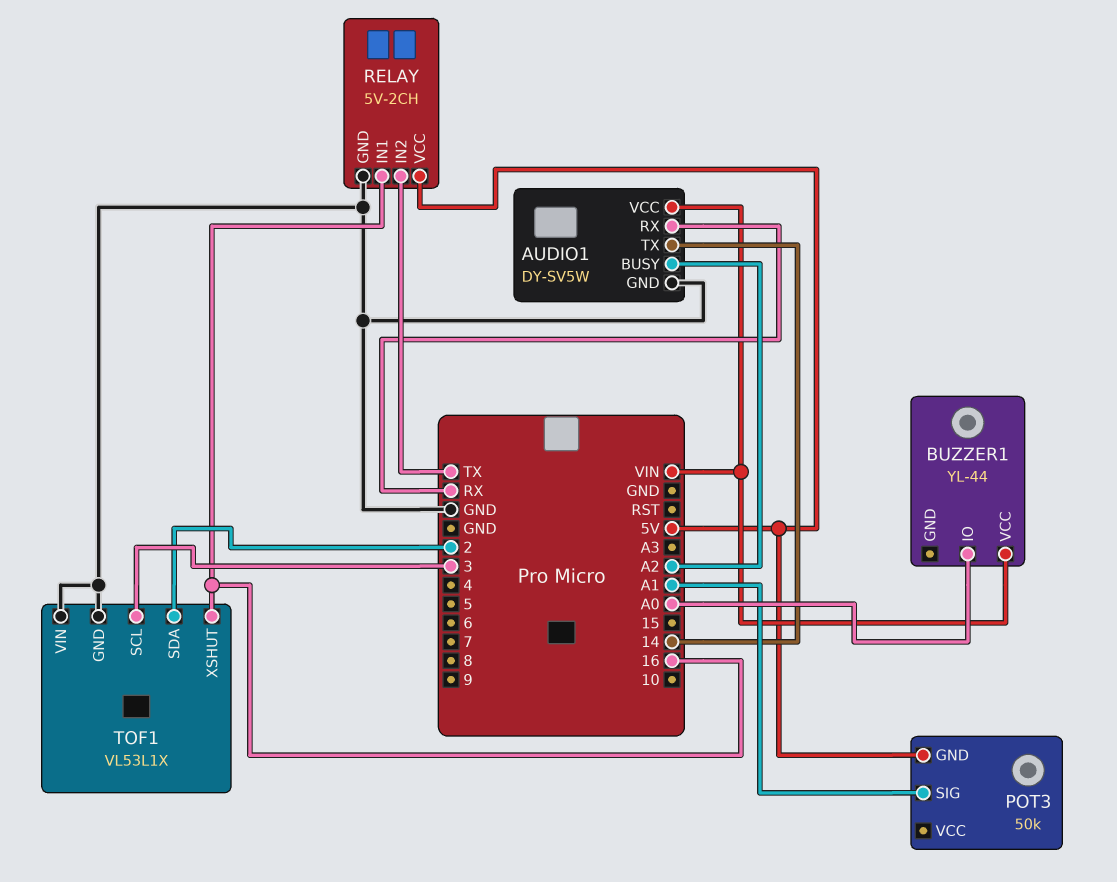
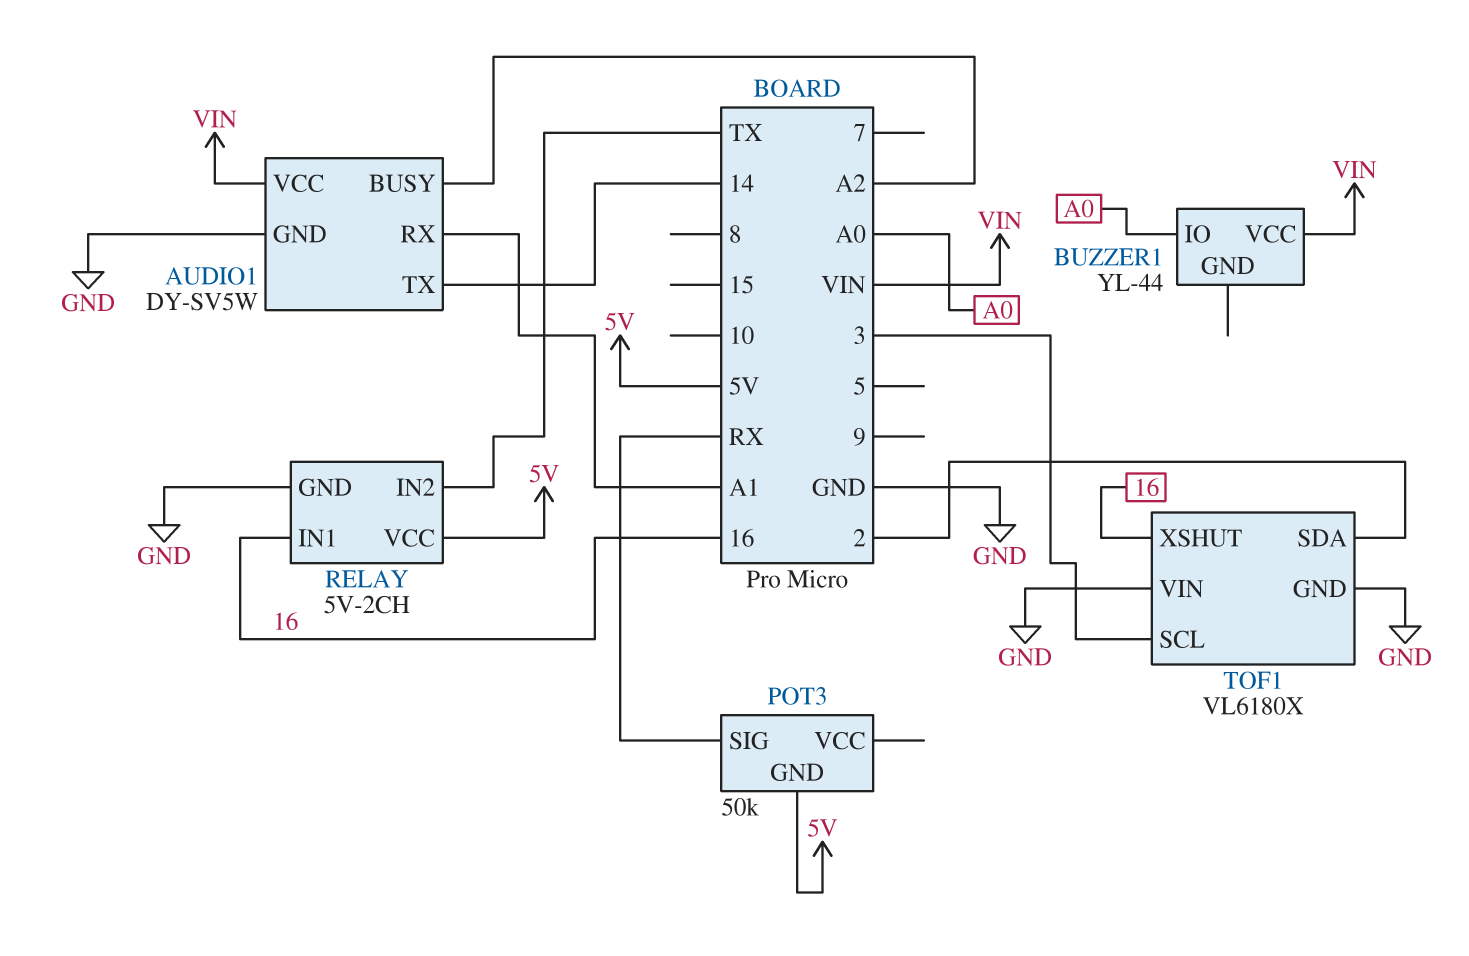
AUDIO1 pin RX: RX -> A1
POT3 pin SIG: A1 -> RX
TOF1: VL53L1X -> VL6180X

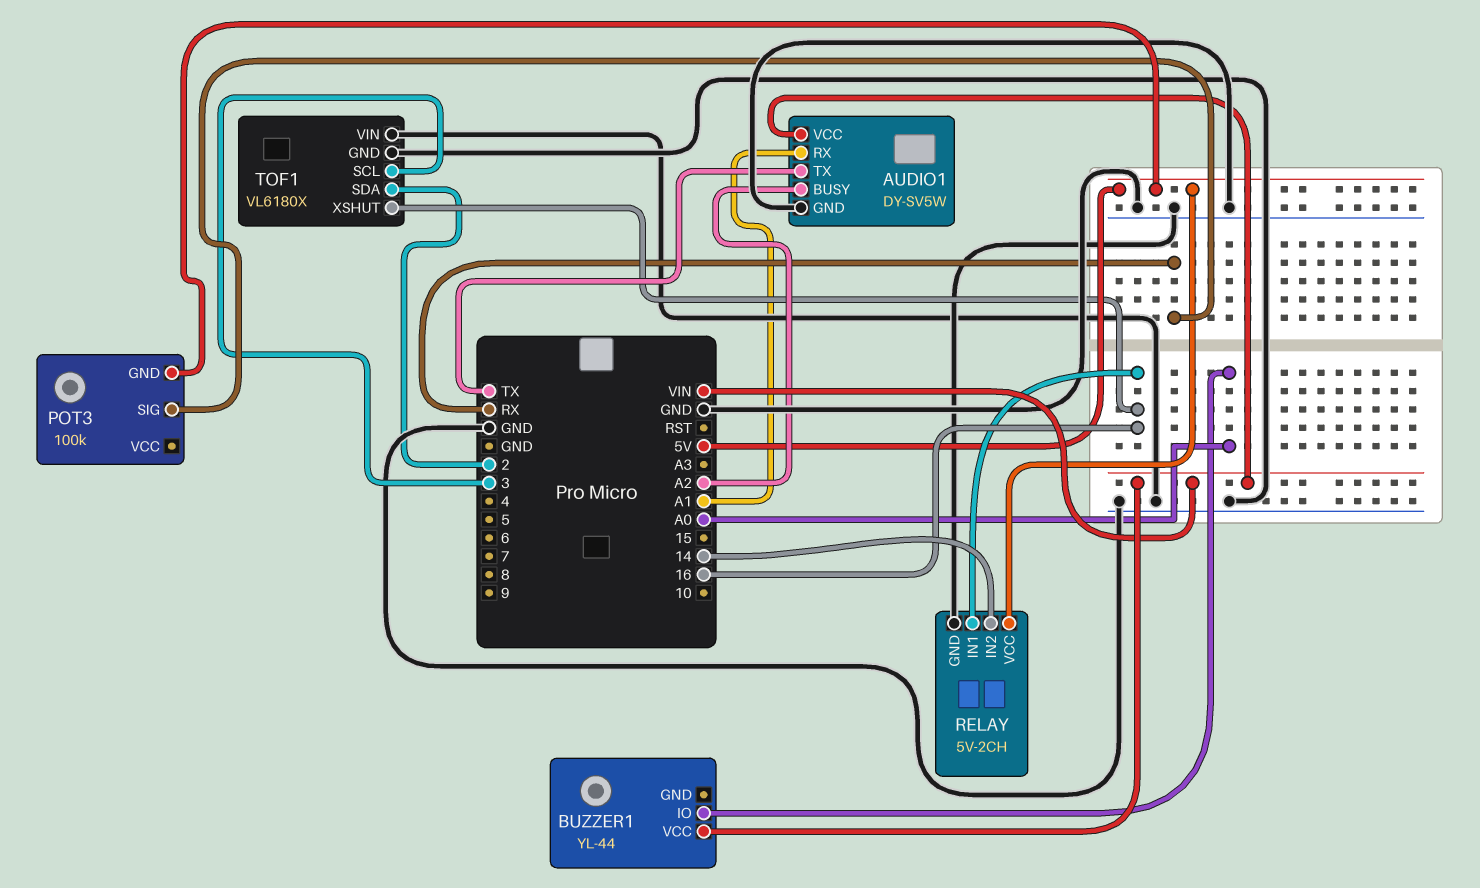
AUDIO1 pin TX: 14 -> TX
POT3: 50k -> 100k
RELAY pin IN2: TX -> 14

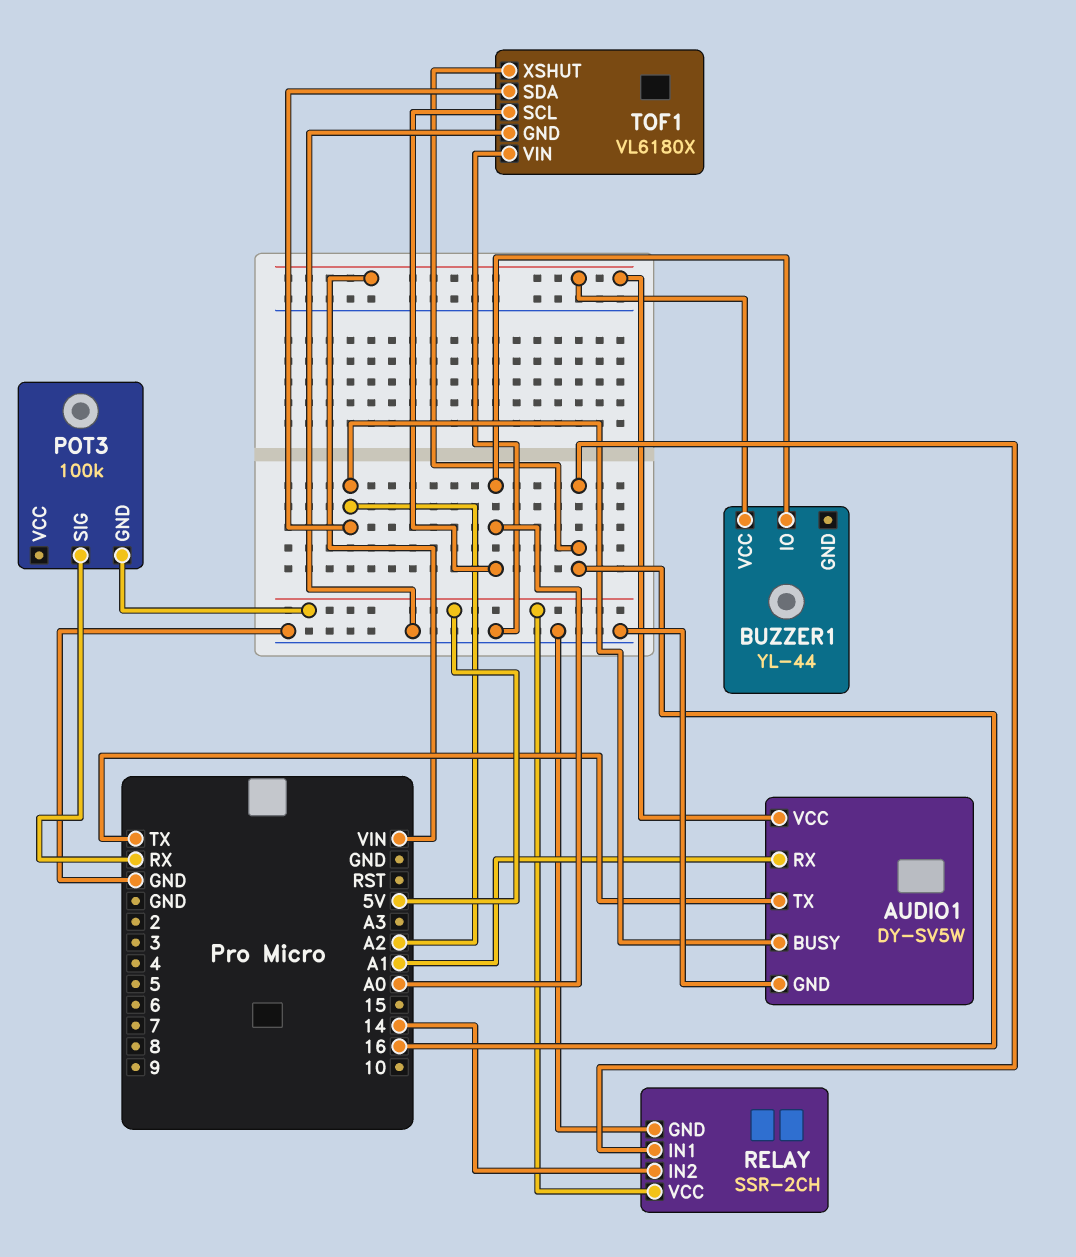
RELAY: 5V-2CH -> SSR-2CH
TOF1 pin SCL: 3 -> A0
TOF1 pin SDA: 2 -> A2

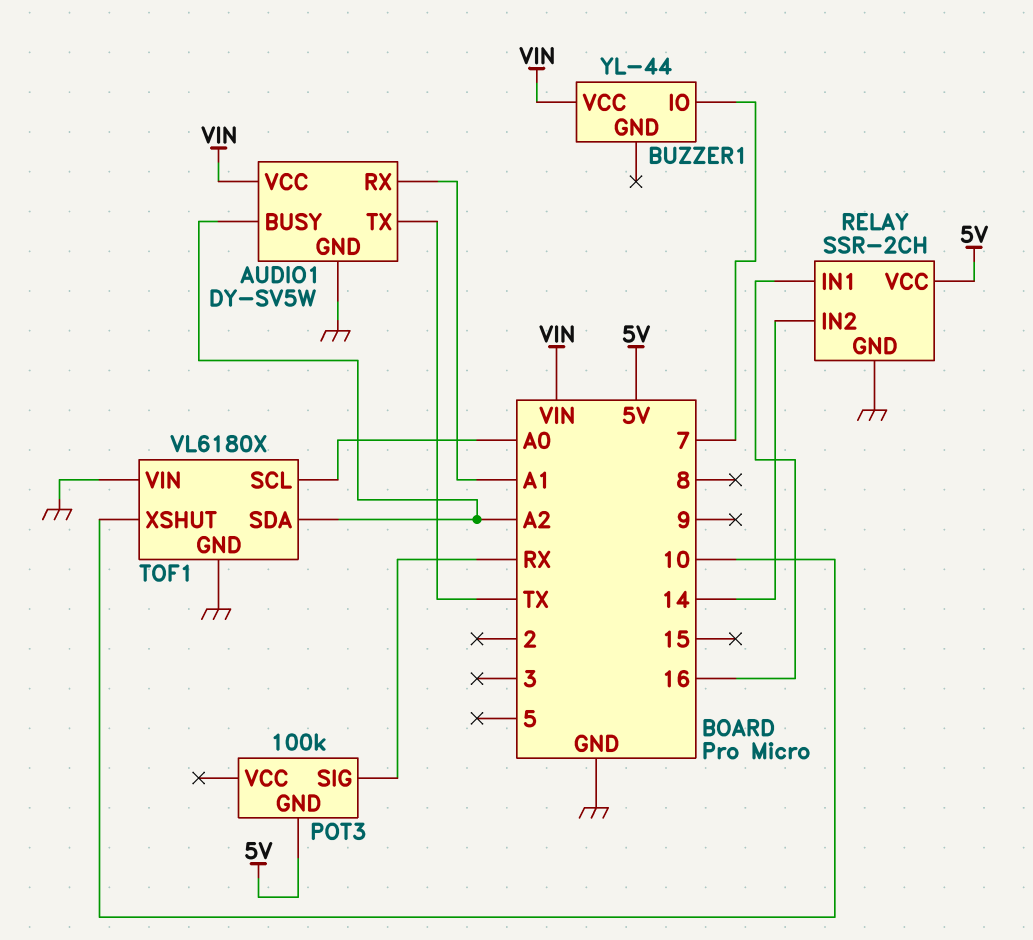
BUZZER1 pin IO: A0 -> 7
TOF1 pin XSHUT: 16 -> 10

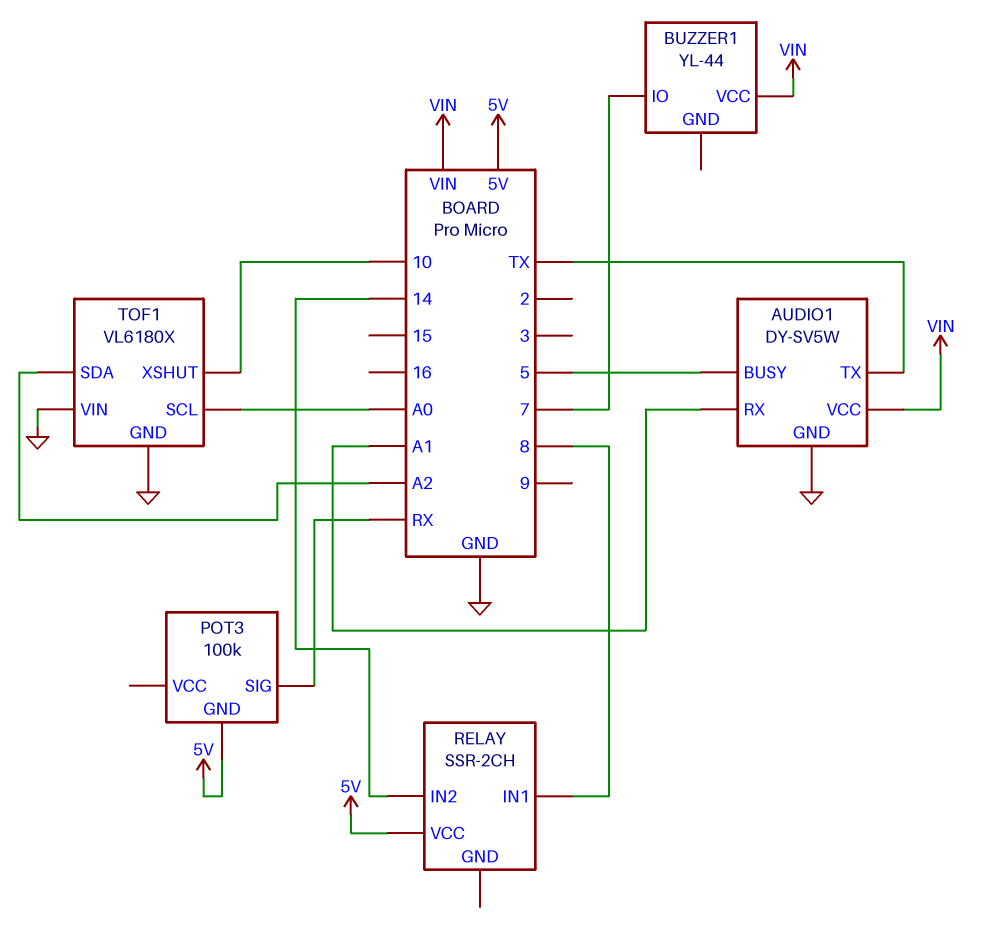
AUDIO1 pin BUSY: A2 -> 5
RELAY pin GND: GND -> none
RELAY pin IN1: 16 -> 8

